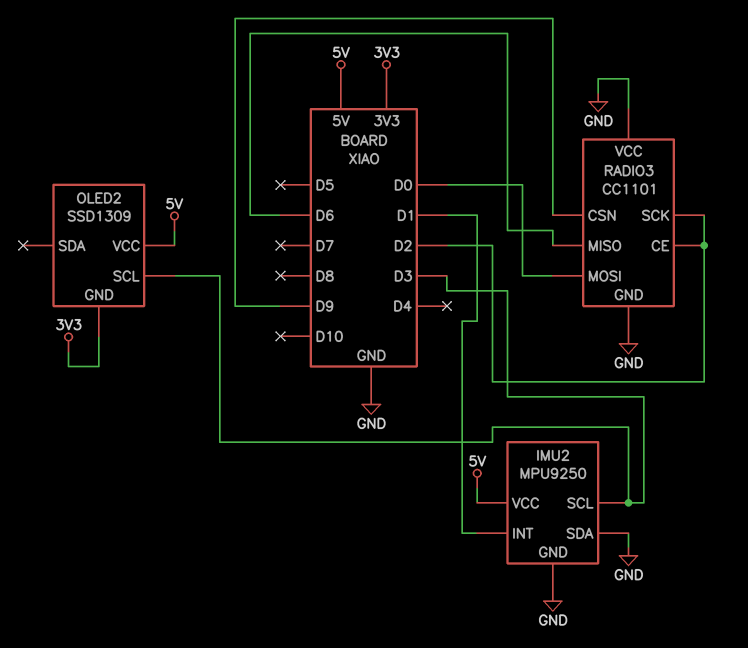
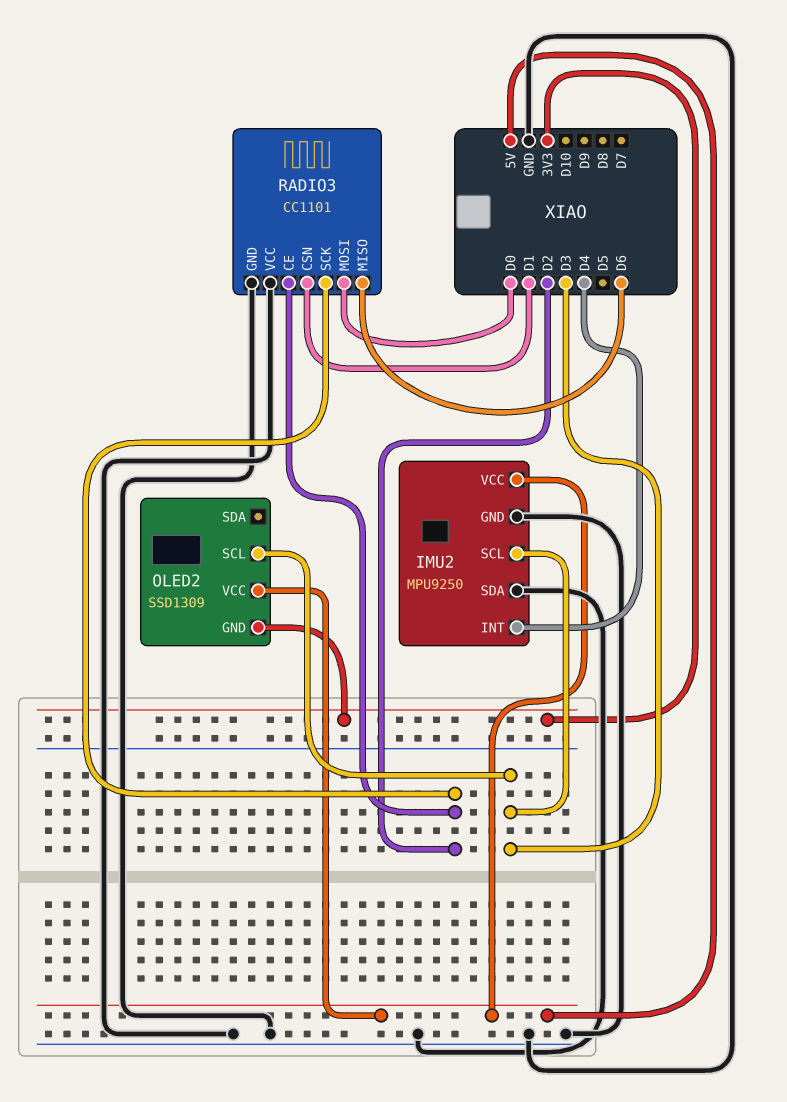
IMU2 pin INT: D1 -> D4
RADIO3 pin CSN: D9 -> D1

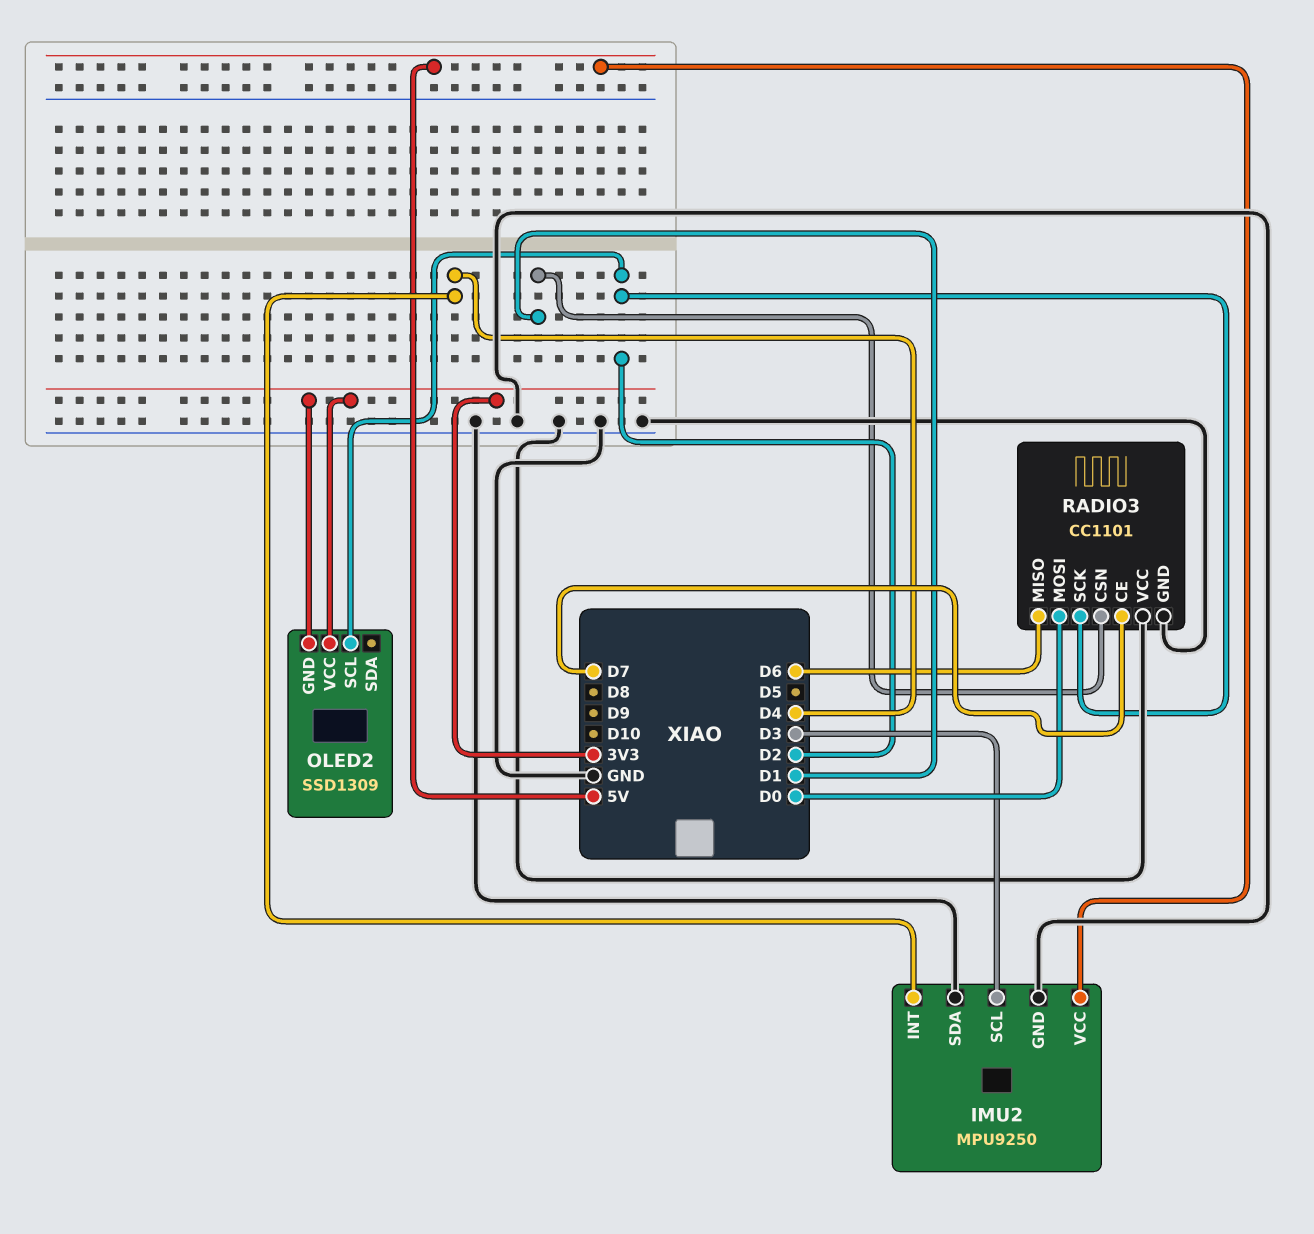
OLED2 pin SCL: D3 -> D2
OLED2 pin VCC: 5V -> 3V3
RADIO3 pin CE: D2 -> D7

